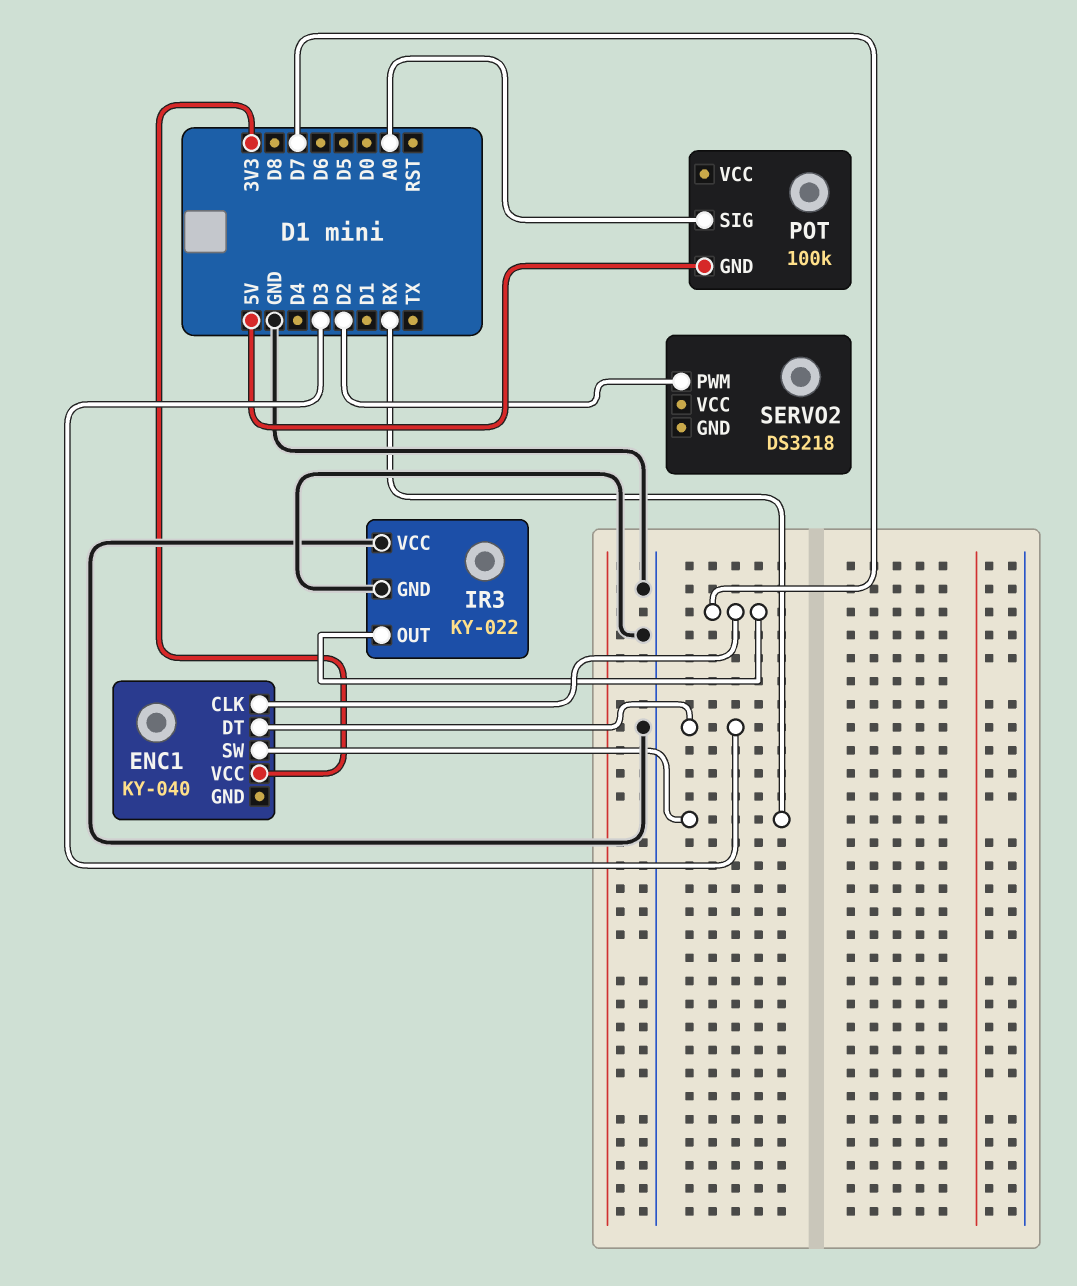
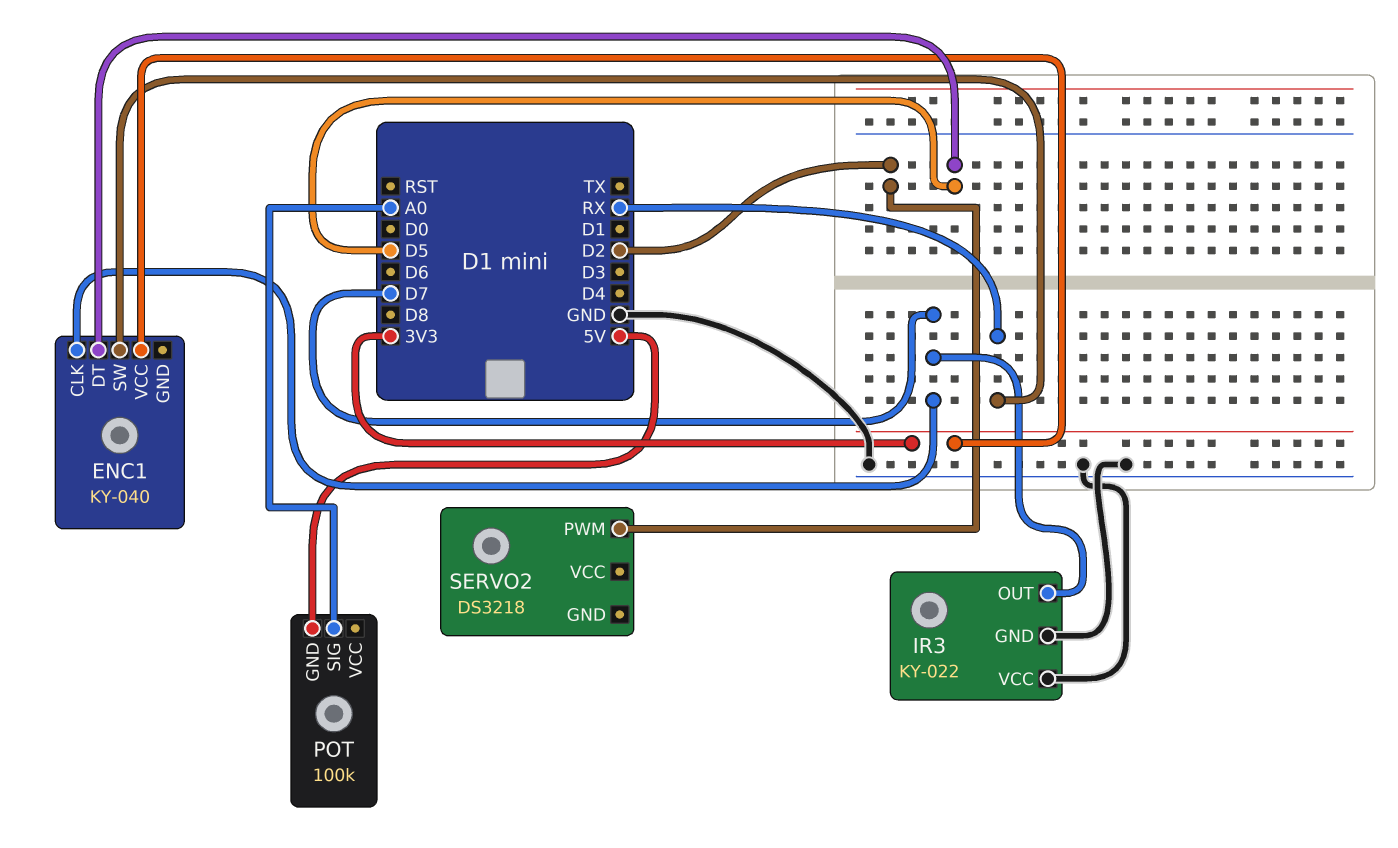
ENC1 pin DT: D3 -> D5

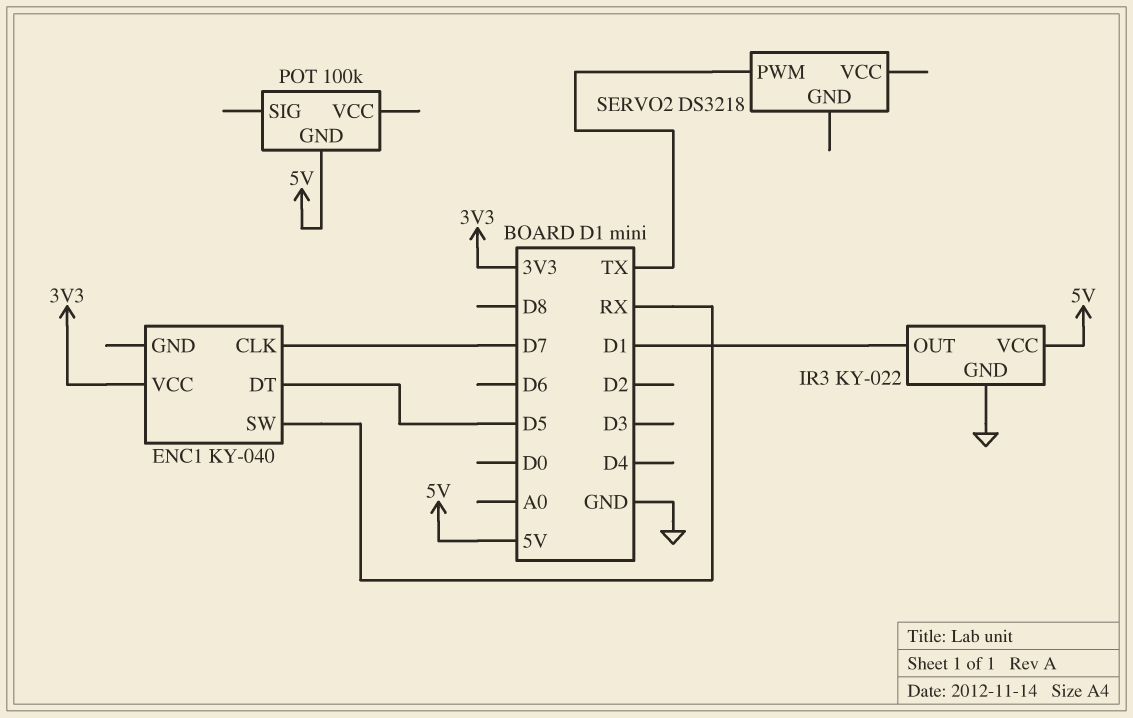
IR3 pin OUT: D7 -> D1
IR3 pin VCC: GND -> 5V
POT pin SIG: A0 -> none
SERVO2 pin PWM: D2 -> TX

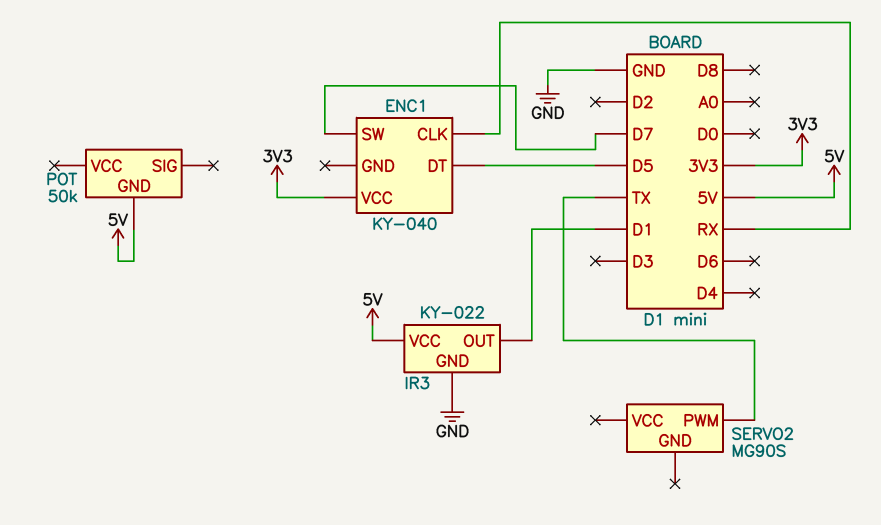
ENC1 pin CLK: D7 -> RX
ENC1 pin SW: RX -> D7
POT: 100k -> 50k
SERVO2: DS3218 -> MG90S

